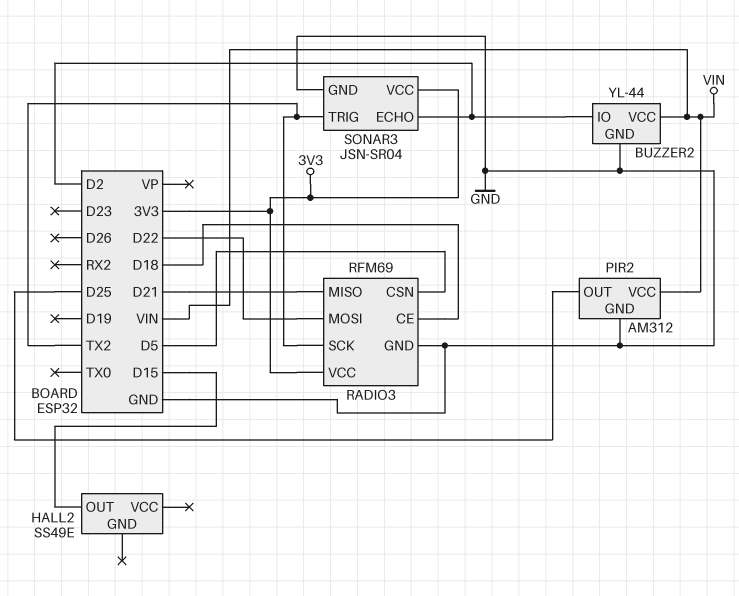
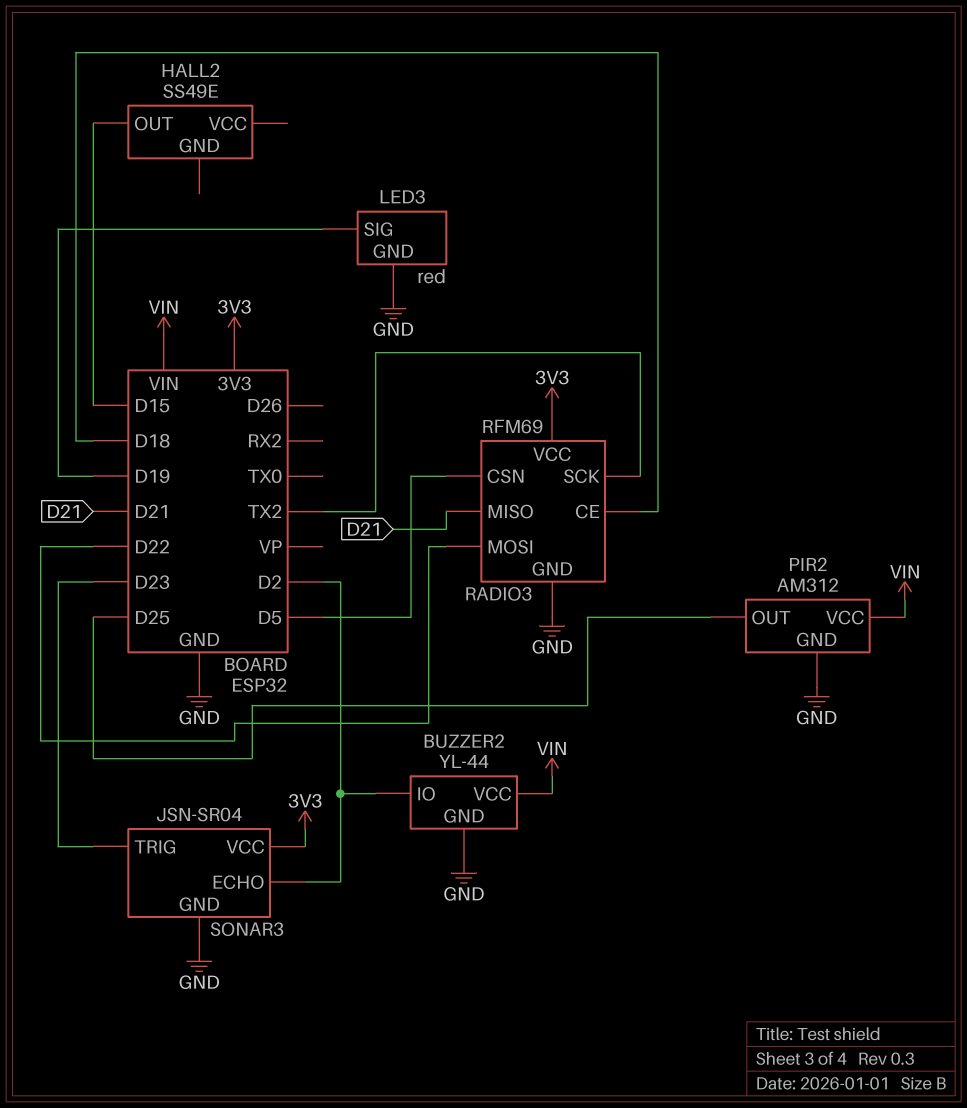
LED3: none -> red
LED3 pin GND: none -> GND
LED3 pin SIG: none -> D19
SONAR3 pin TRIG: TX2 -> D23

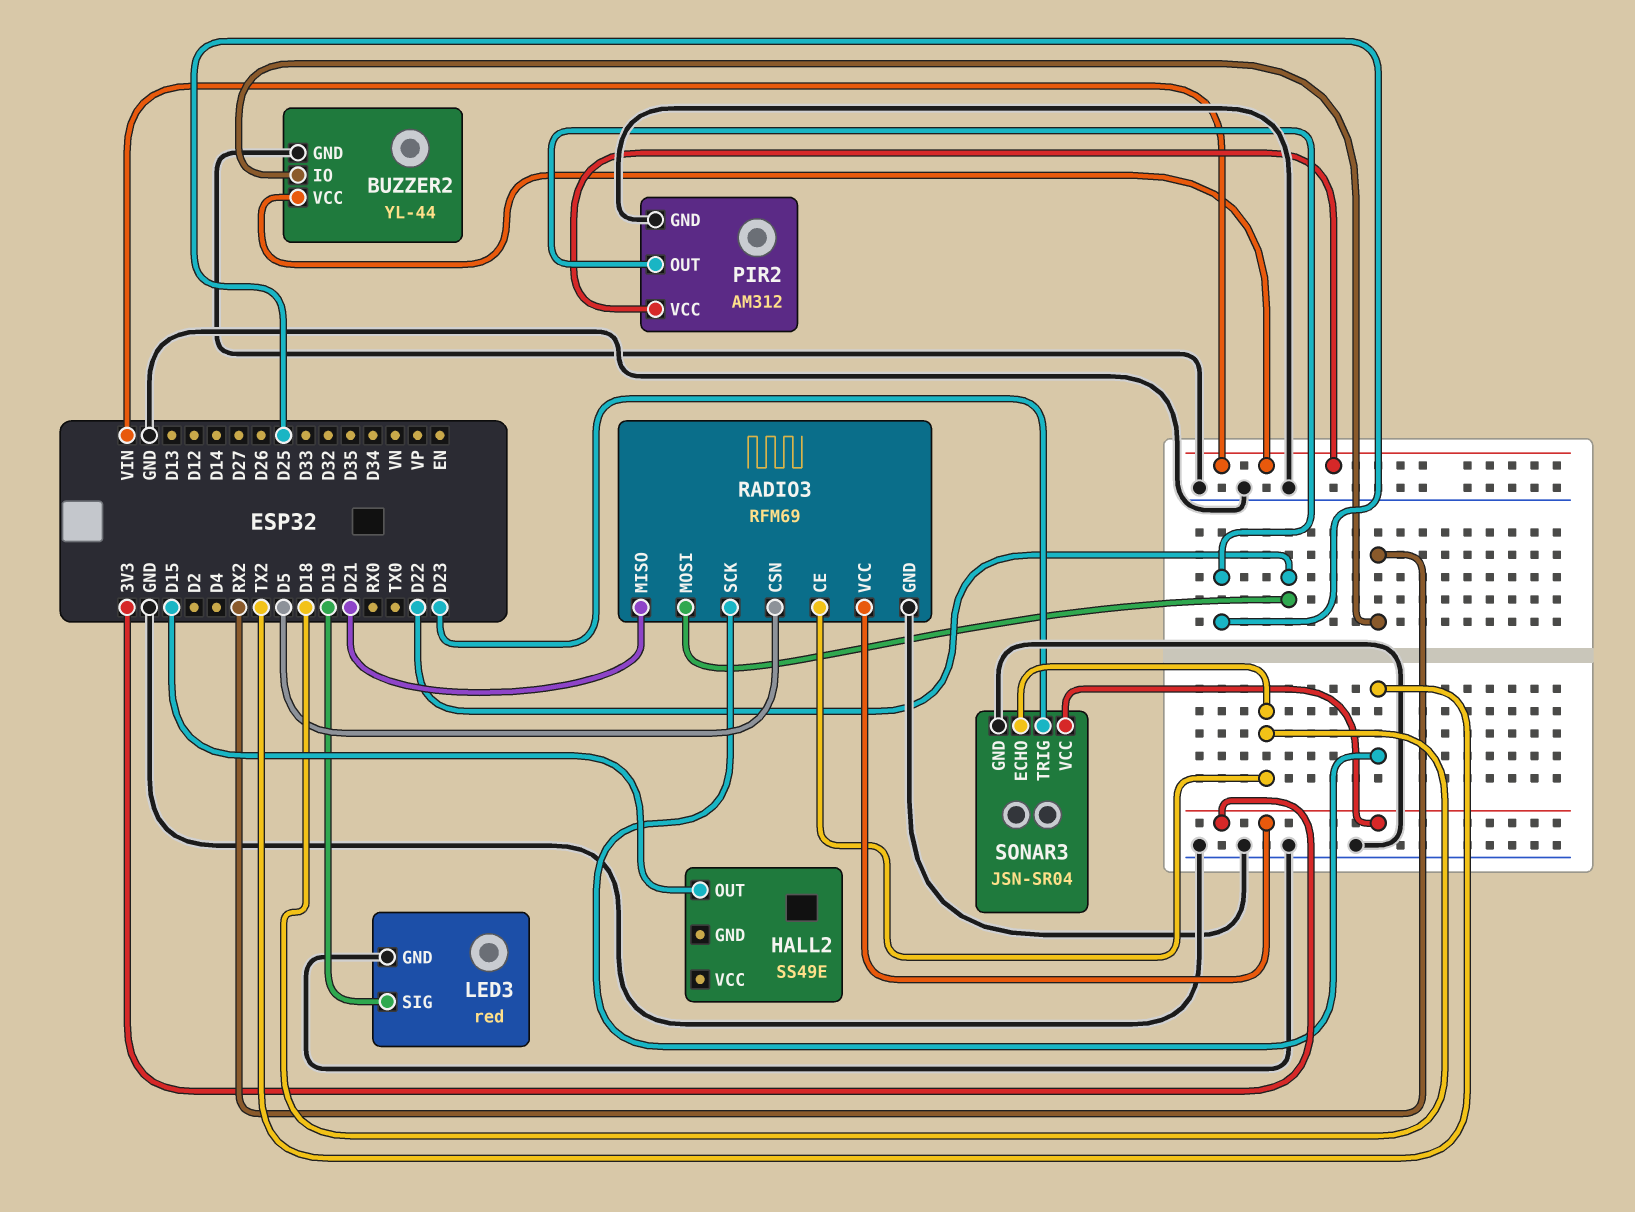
BUZZER2 pin IO: D2 -> RX2
SONAR3 pin ECHO: D2 -> D18

